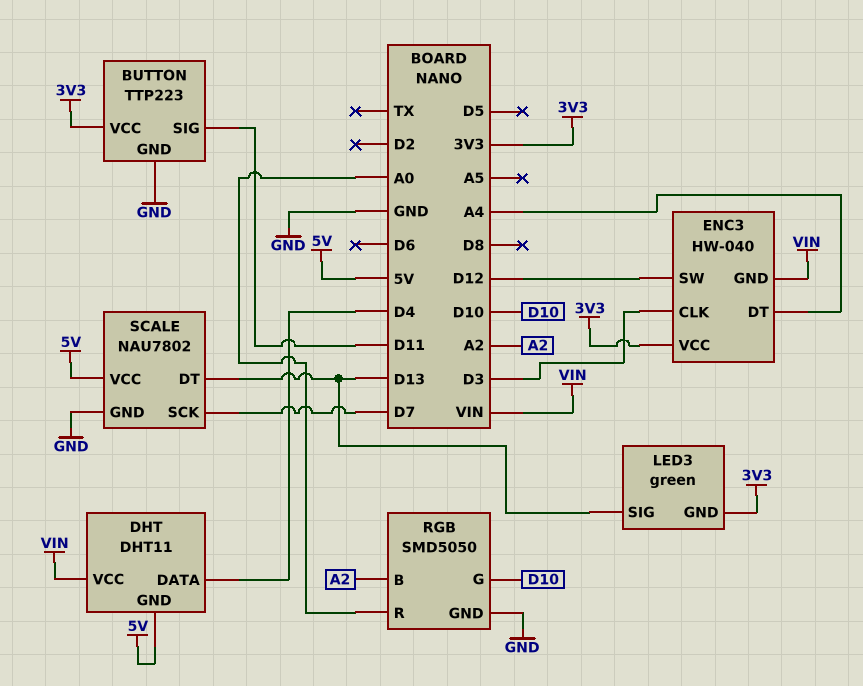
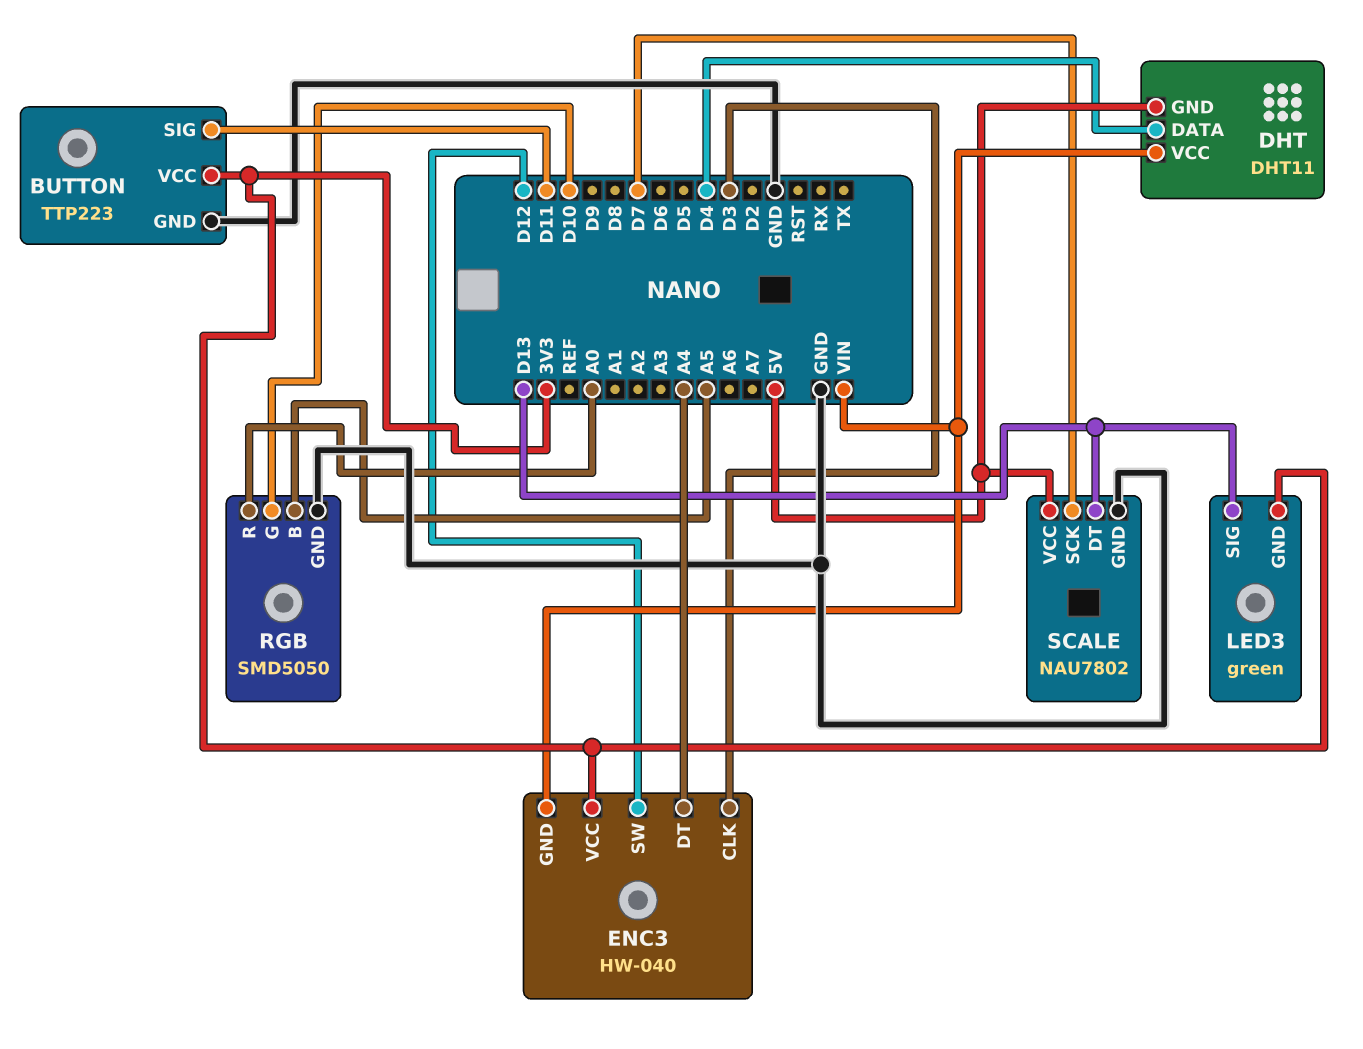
RGB pin B: A2 -> A5

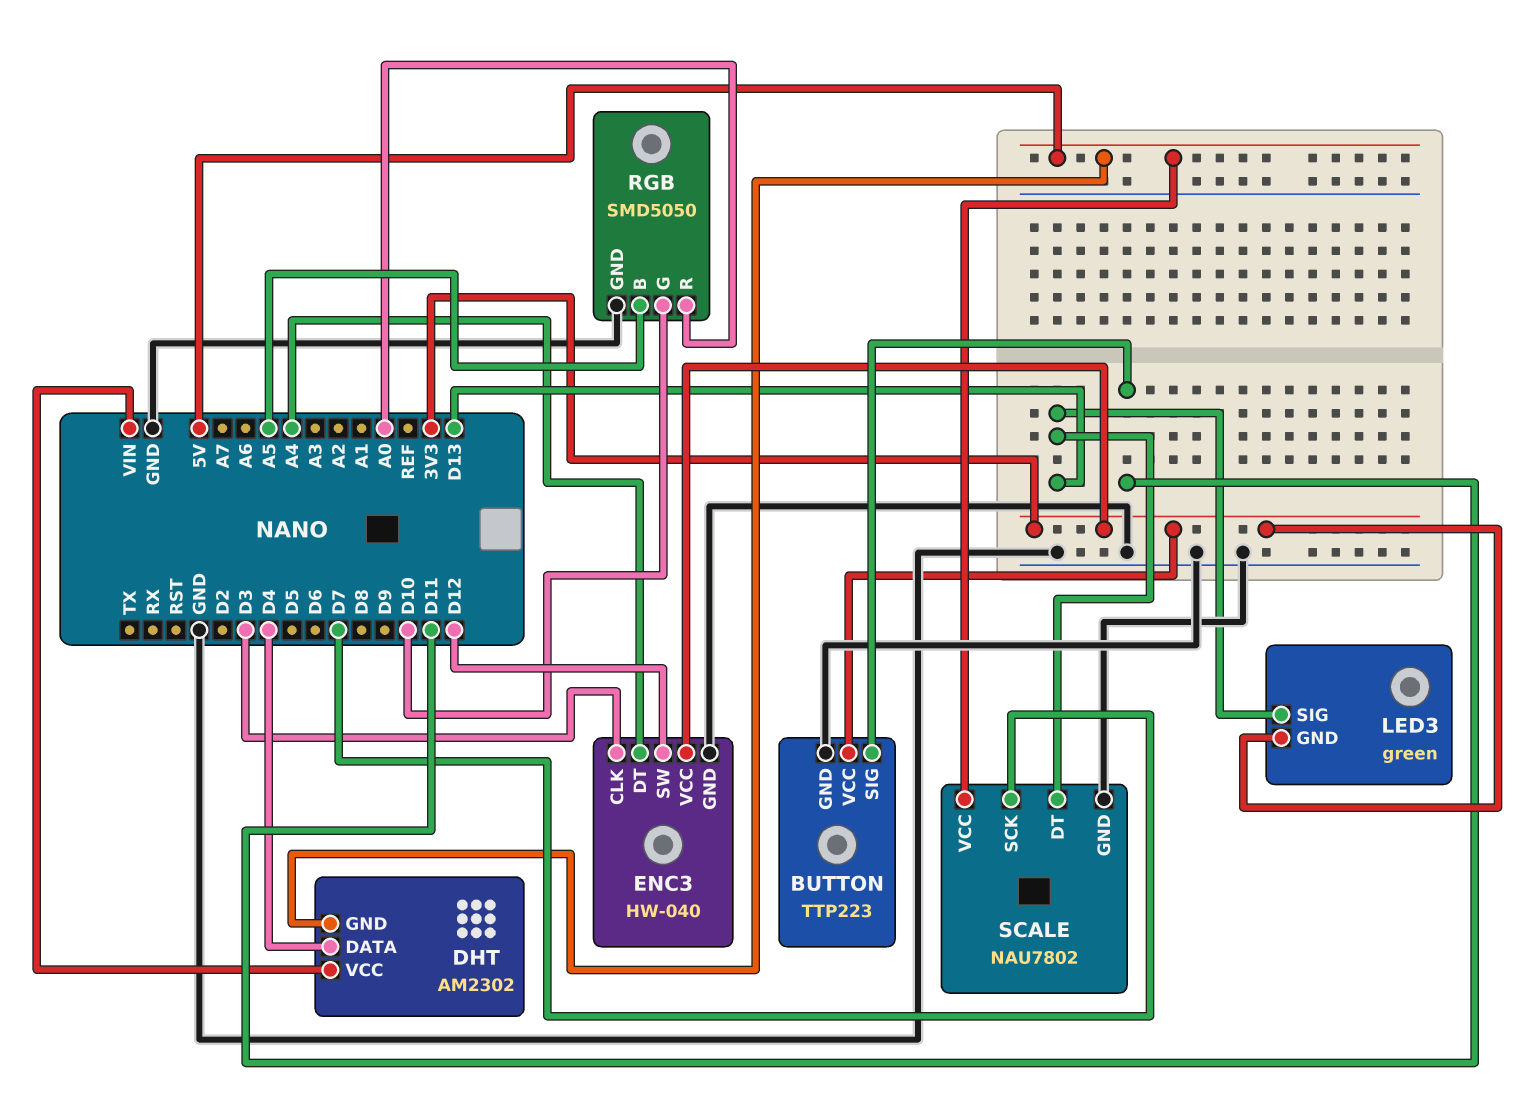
DHT: DHT11 -> AM2302
ENC3 pin GND: VIN -> GND

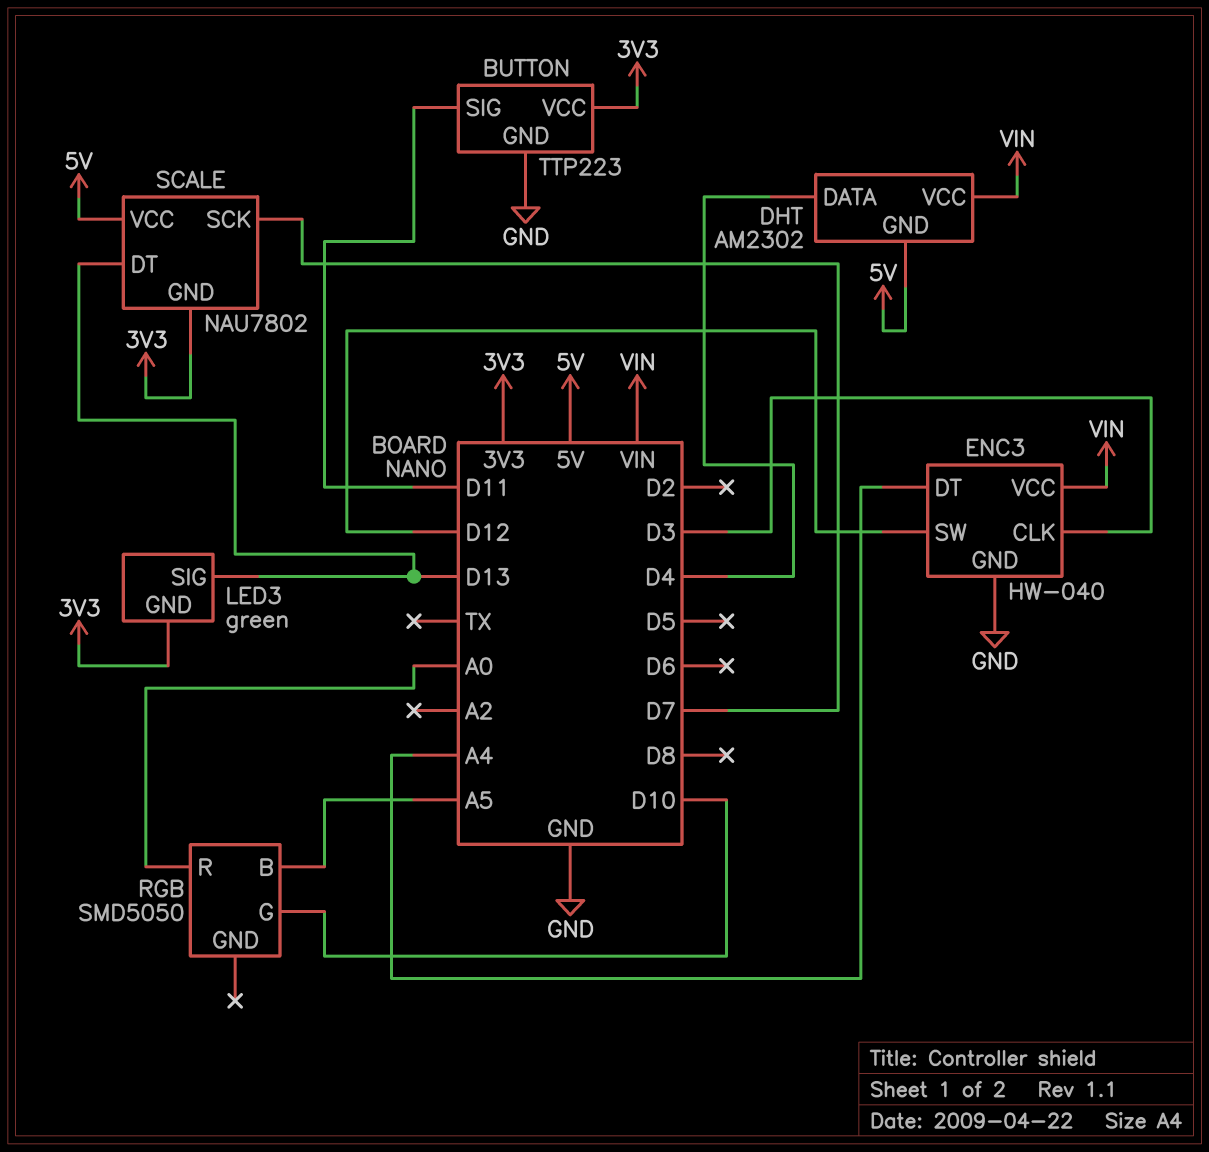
ENC3 pin VCC: 3V3 -> VIN
RGB pin GND: GND -> none
SCALE pin GND: GND -> 3V3

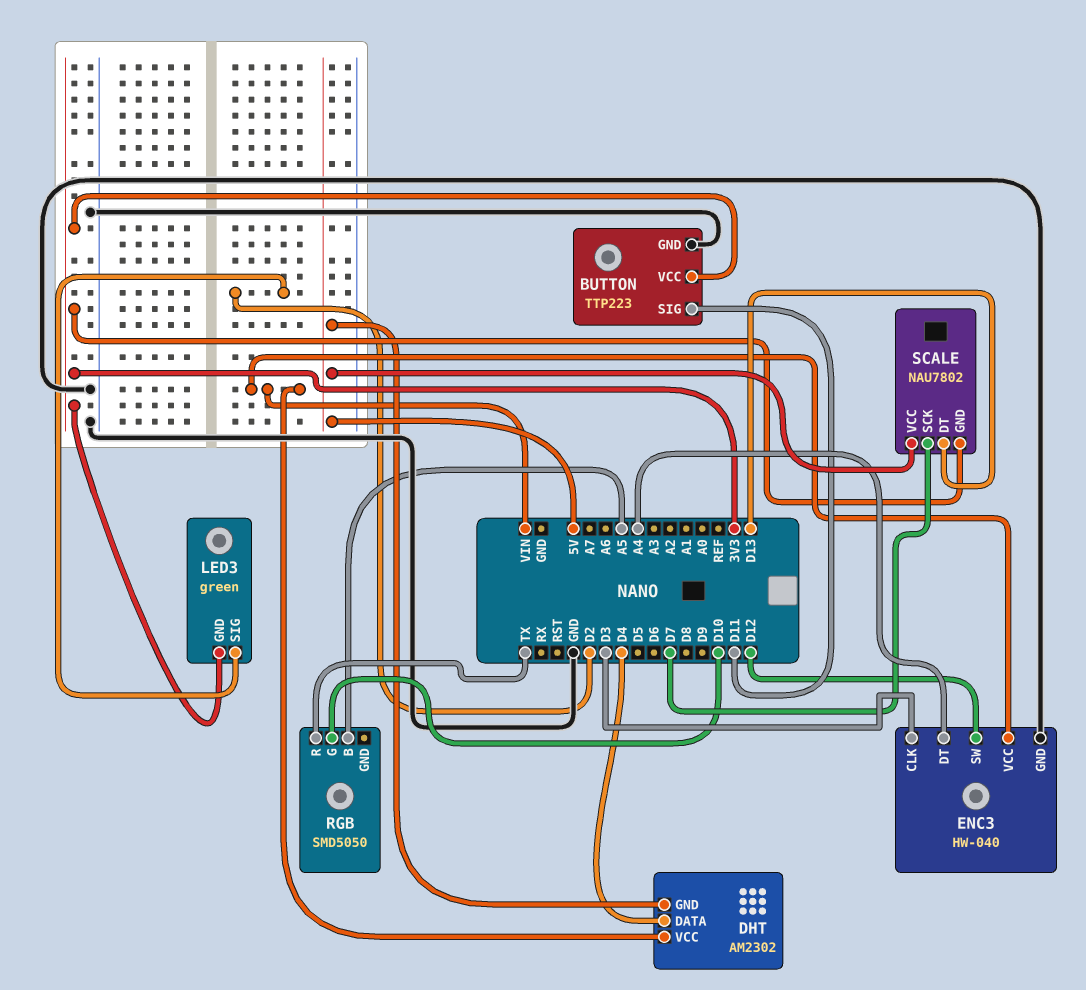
LED3 pin SIG: D13 -> D2
RGB pin R: A0 -> TX

